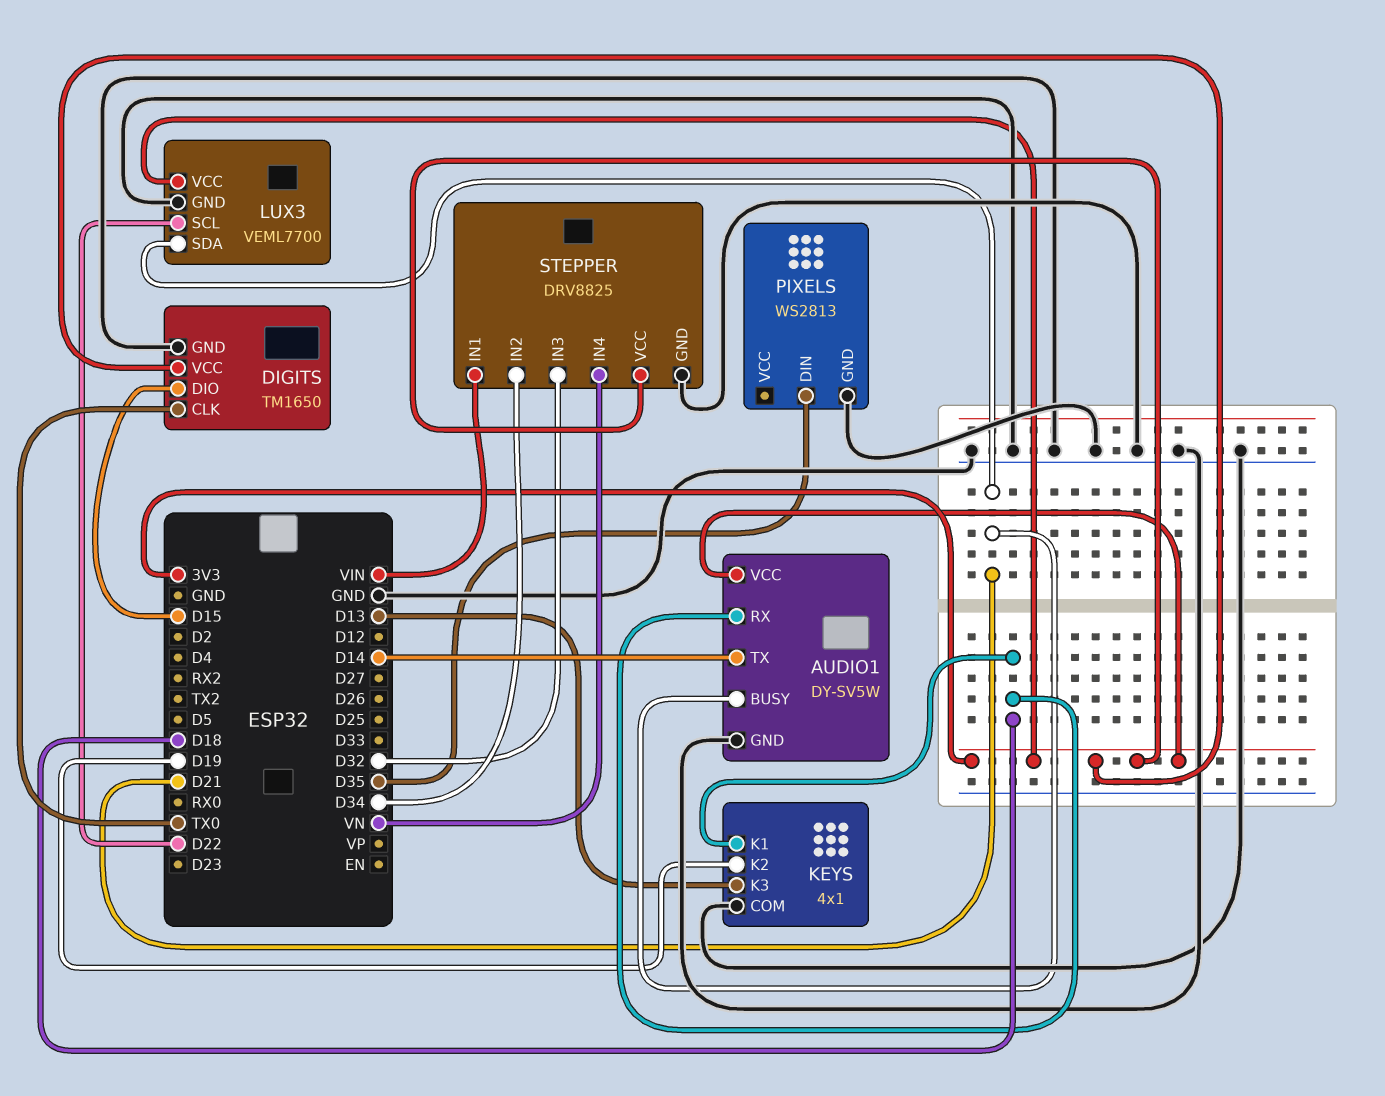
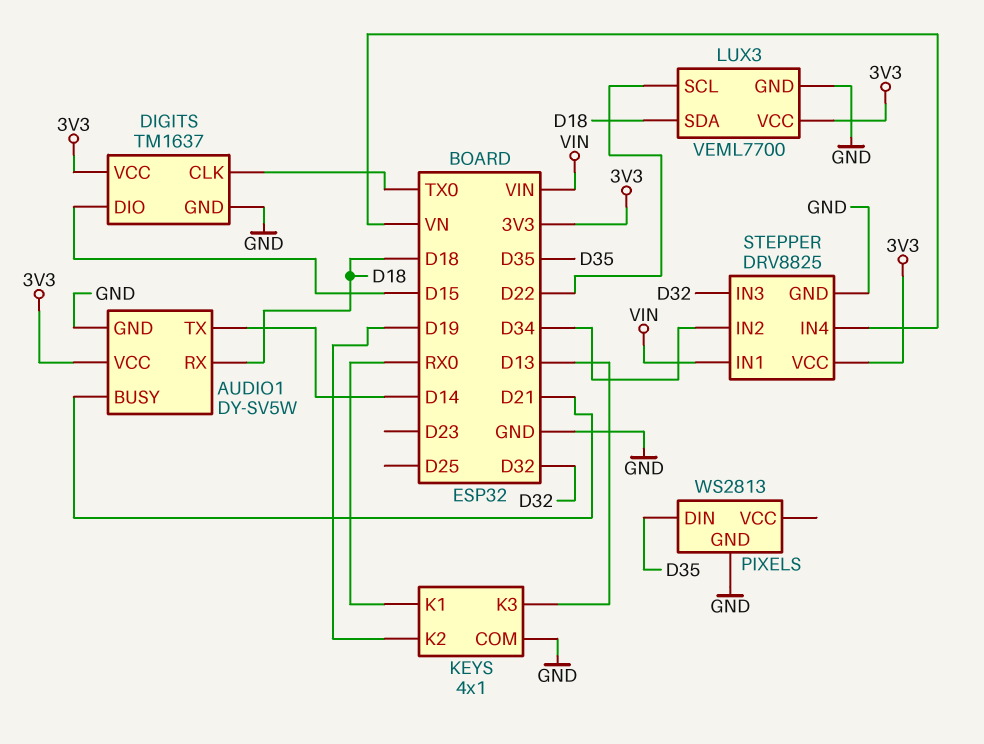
DIGITS: TM1650 -> TM1637
KEYS pin K1: D18 -> RX0
LUX3 pin SDA: D21 -> D18

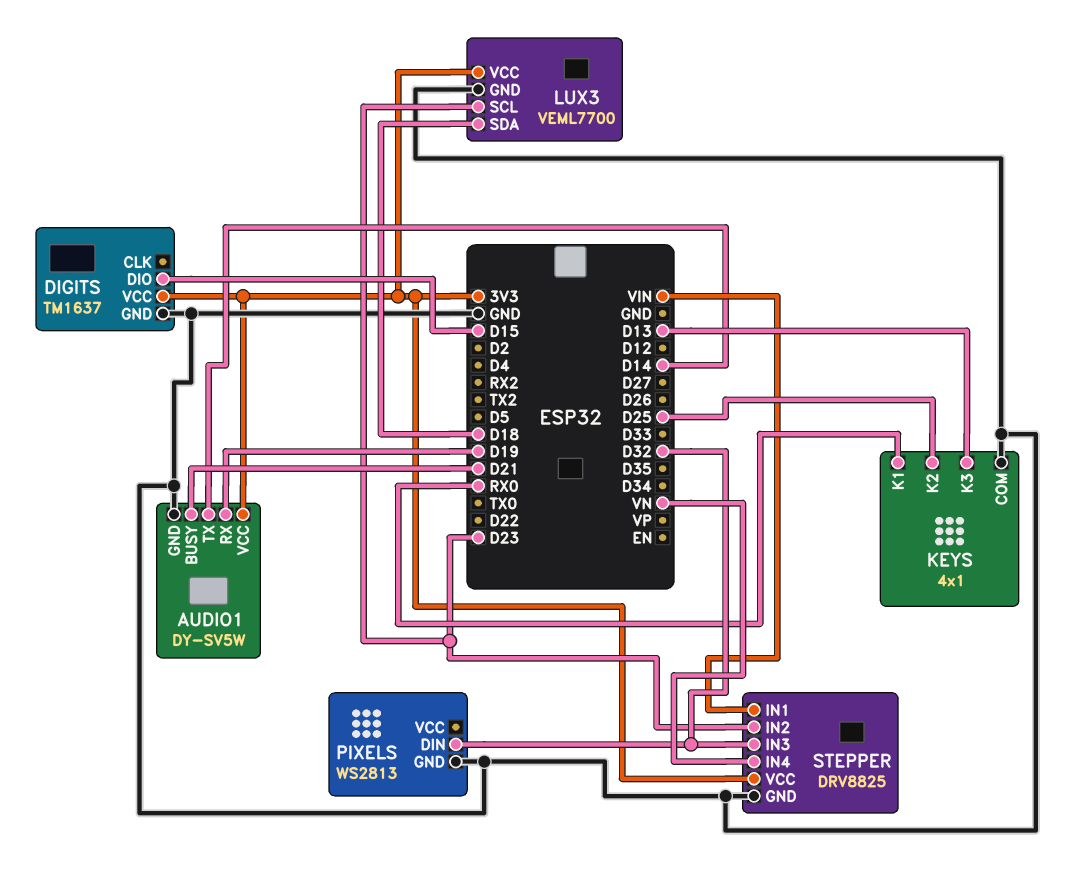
AUDIO1 pin RX: D18 -> D19
DIGITS pin CLK: TX0 -> none
KEYS pin K2: D19 -> D25
LUX3 pin SCL: D22 -> D23
PIXELS pin DIN: D35 -> D32
STEPPER pin IN2: D34 -> D23

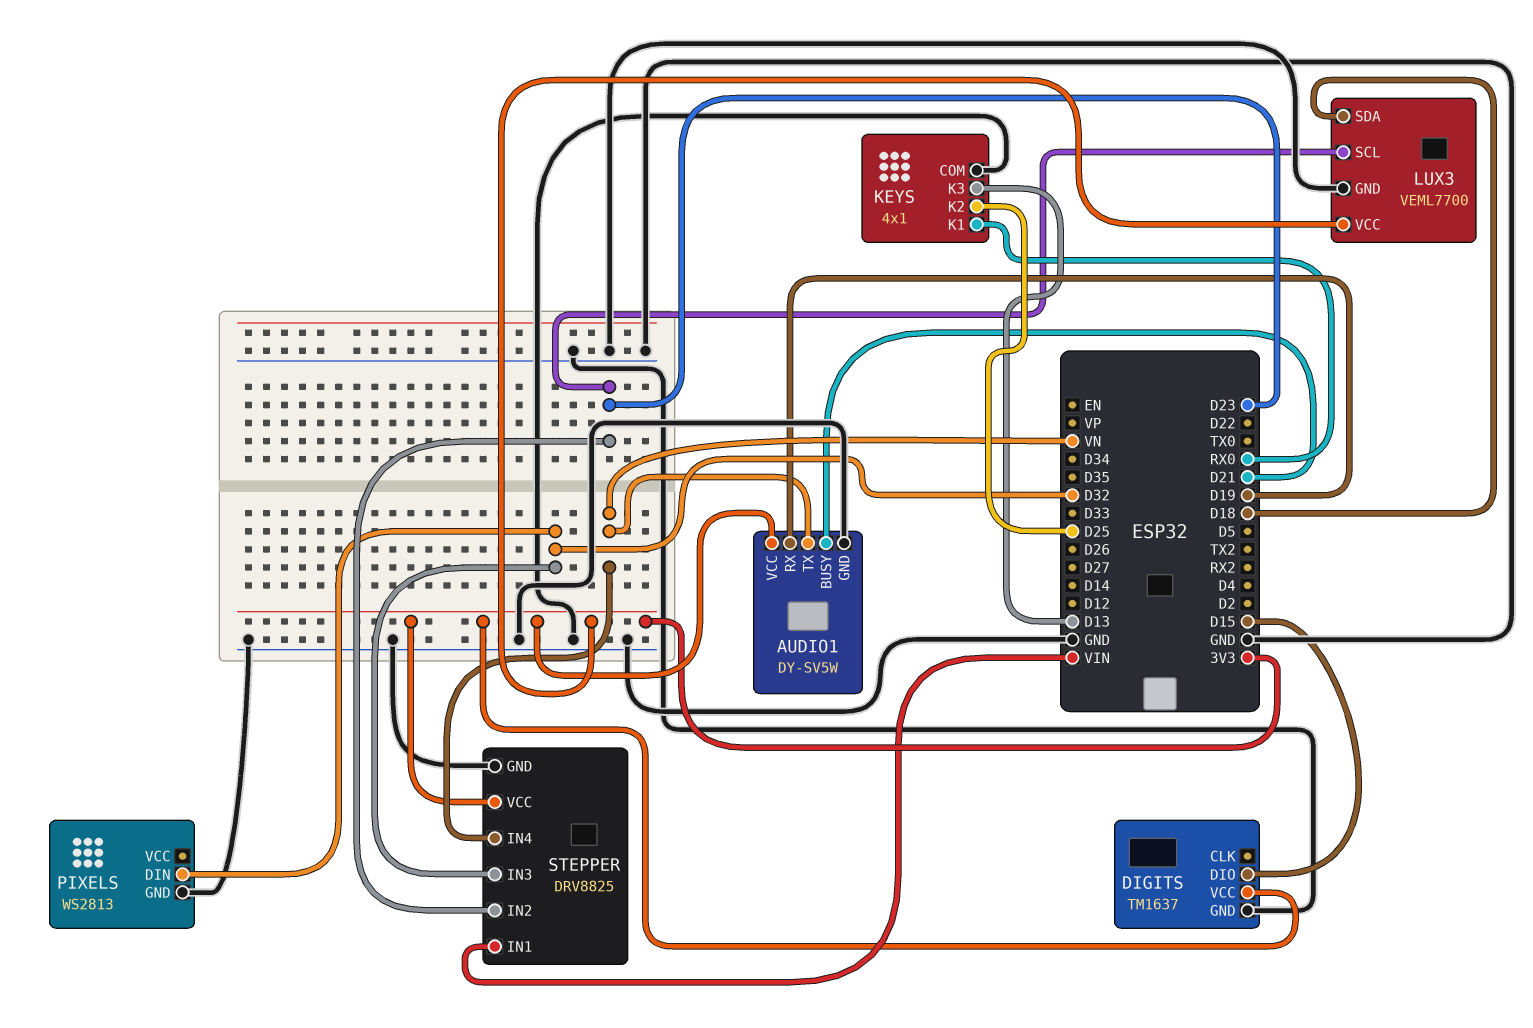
AUDIO1 pin TX: D14 -> VN

